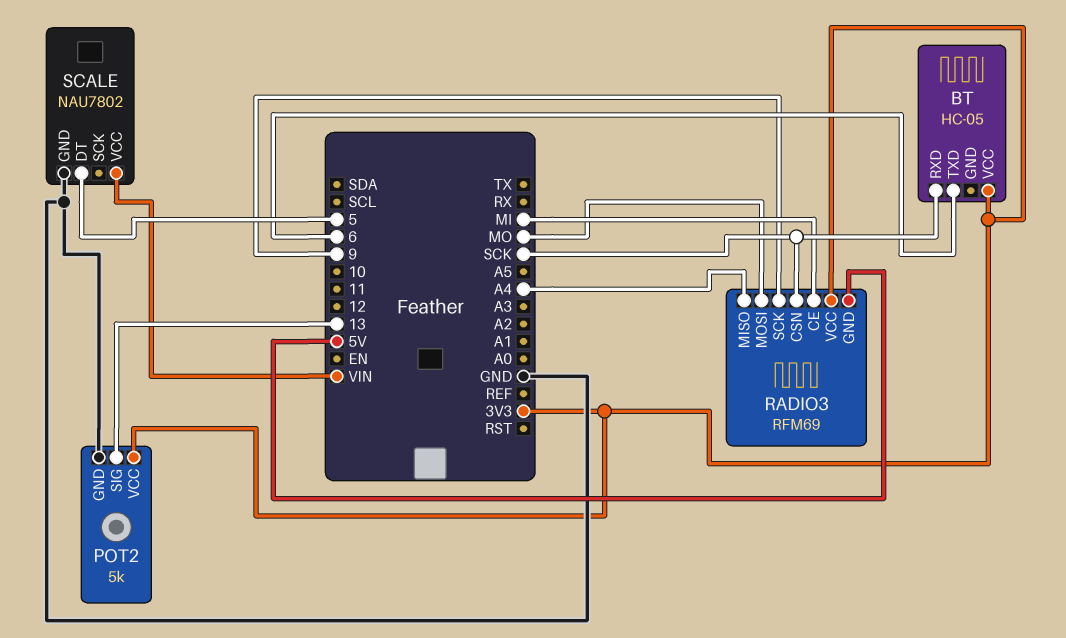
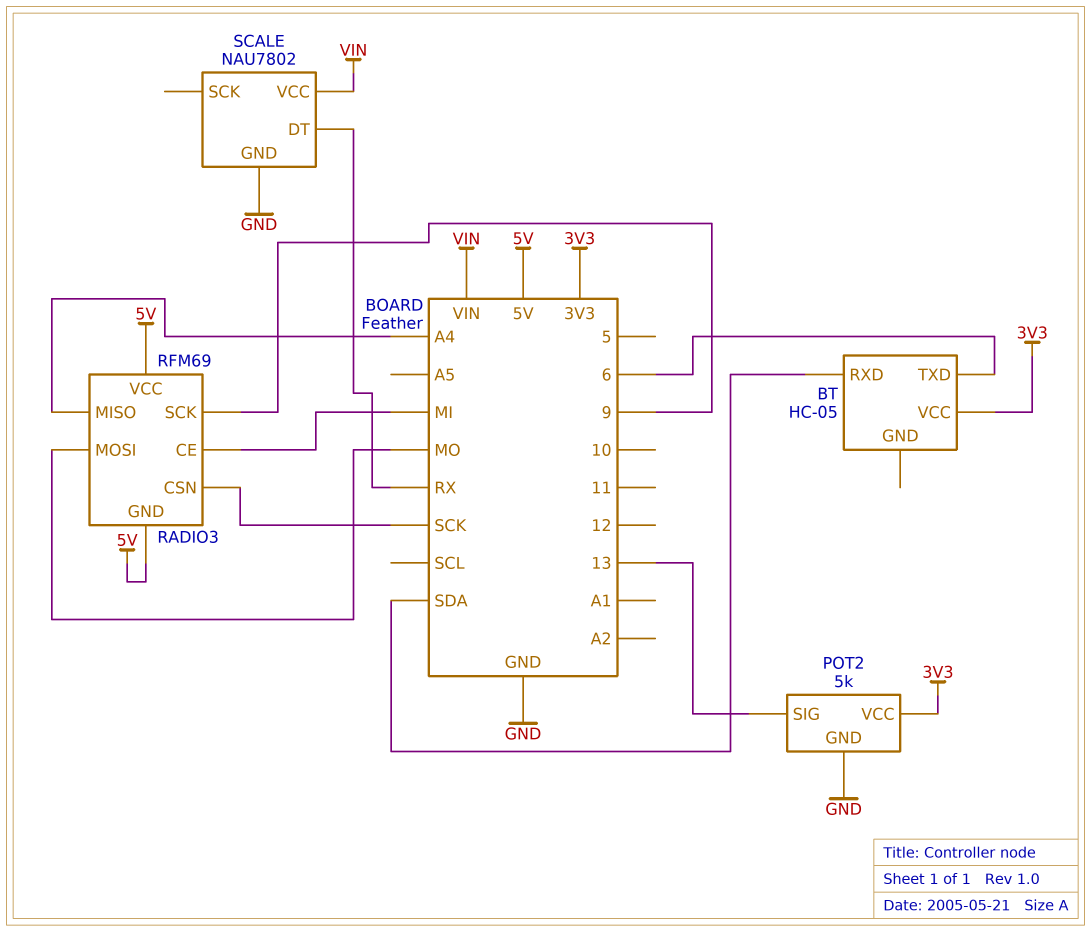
BT pin RXD: SCK -> SDA
RADIO3 pin VCC: 3V3 -> 5V
SCALE pin DT: 5 -> RX

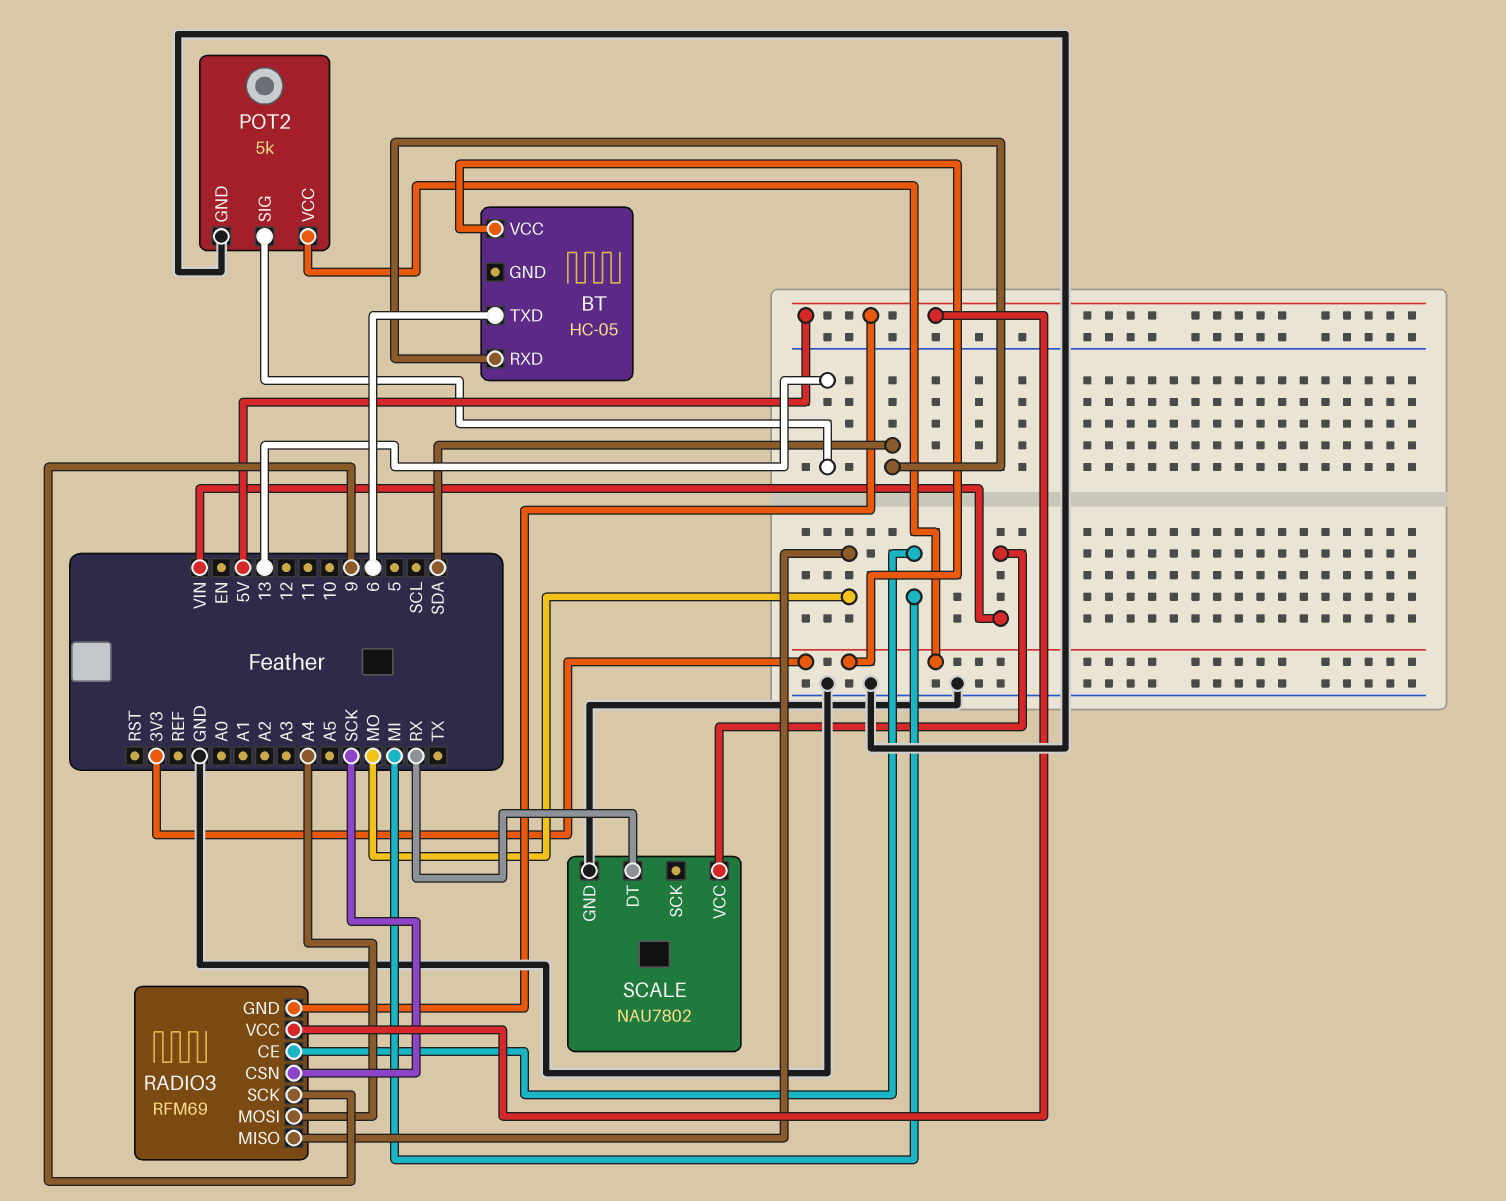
RADIO3 pin MISO: A4 -> MO
RADIO3 pin MOSI: MO -> A4

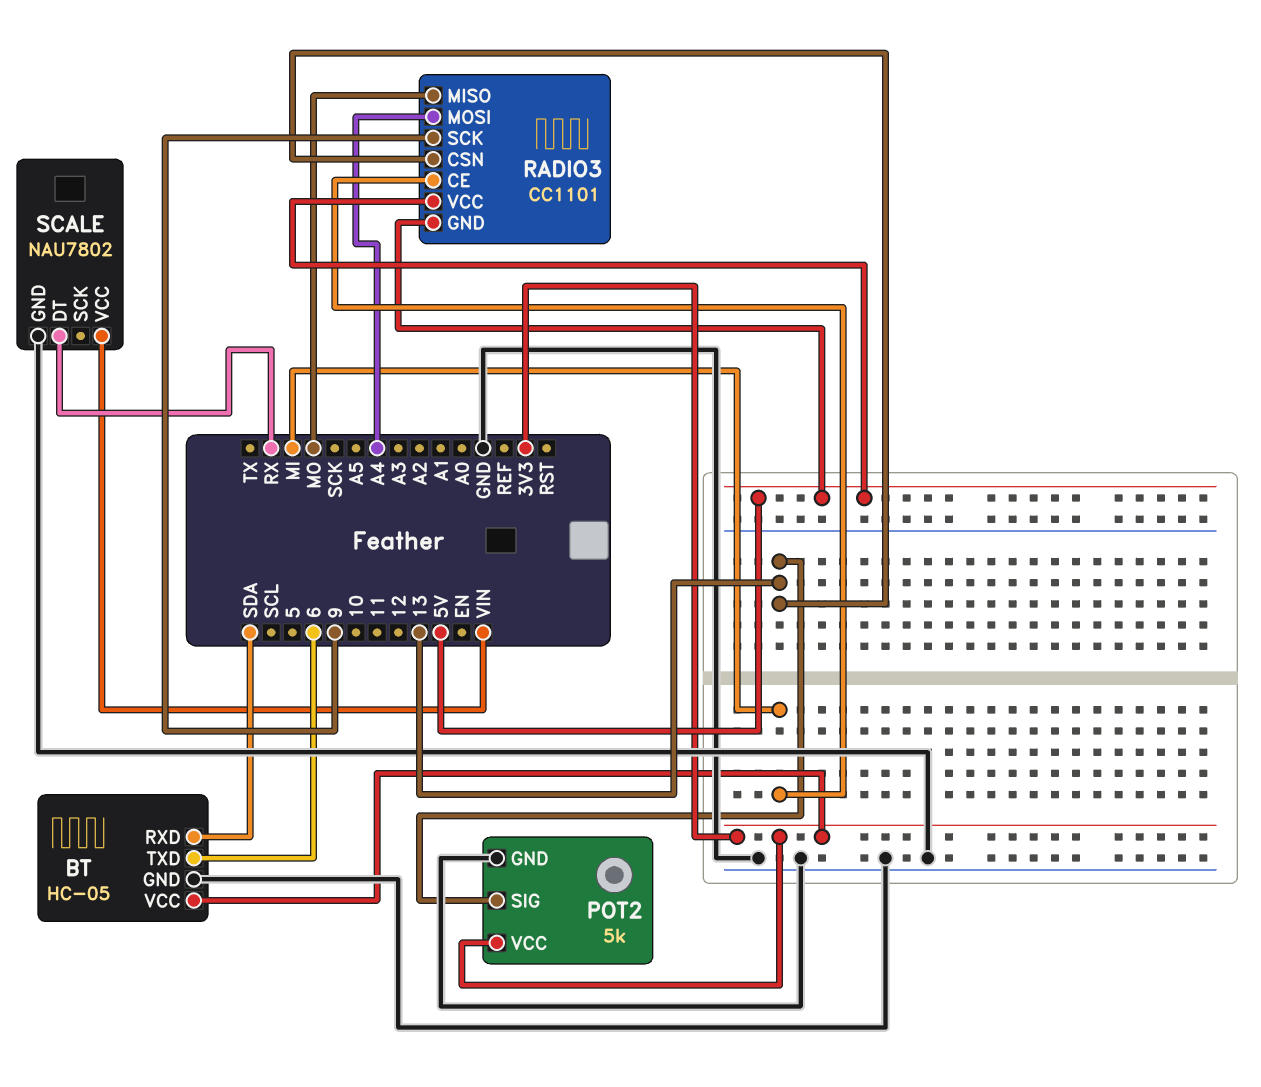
BT pin GND: none -> GND
RADIO3: RFM69 -> CC1101
RADIO3 pin CSN: SCK -> 13

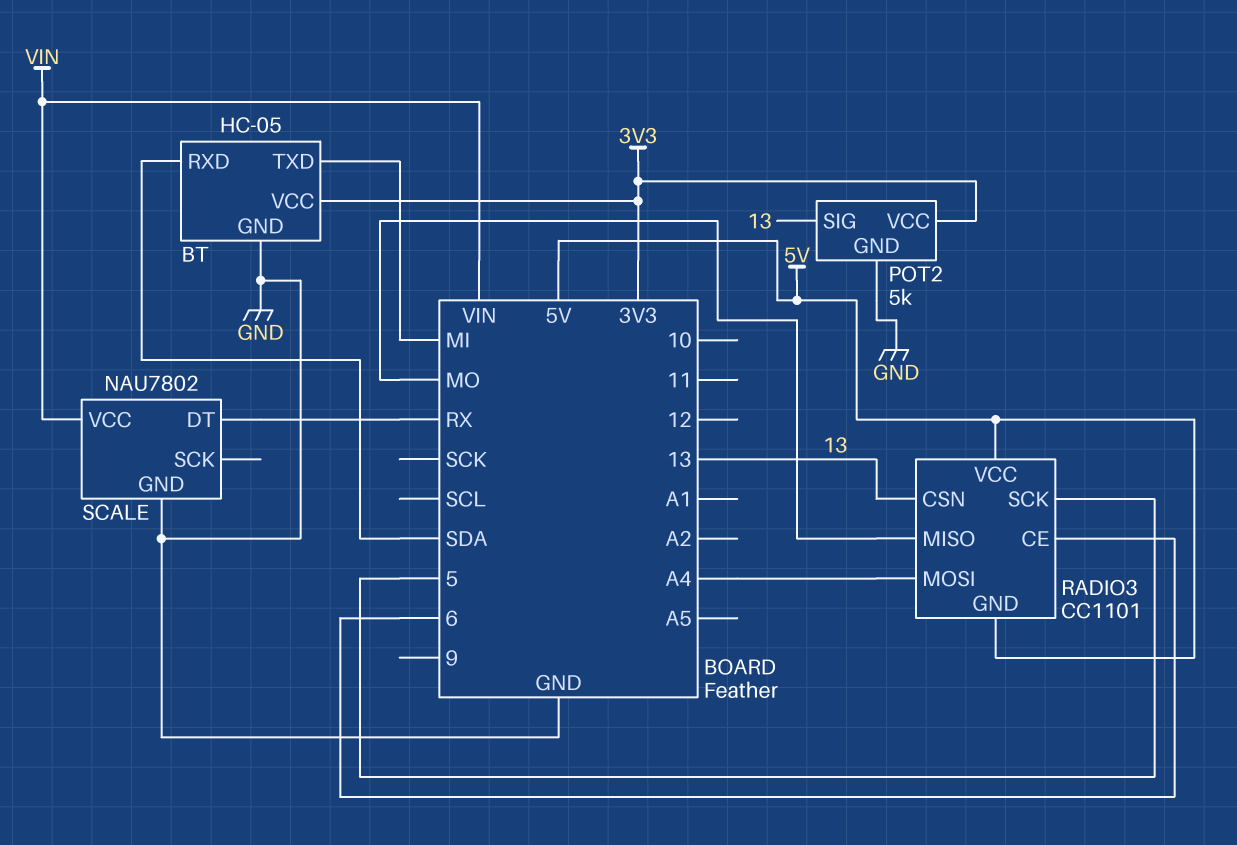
BT pin TXD: 6 -> MI
RADIO3 pin CE: MI -> 6
RADIO3 pin SCK: 9 -> 5

